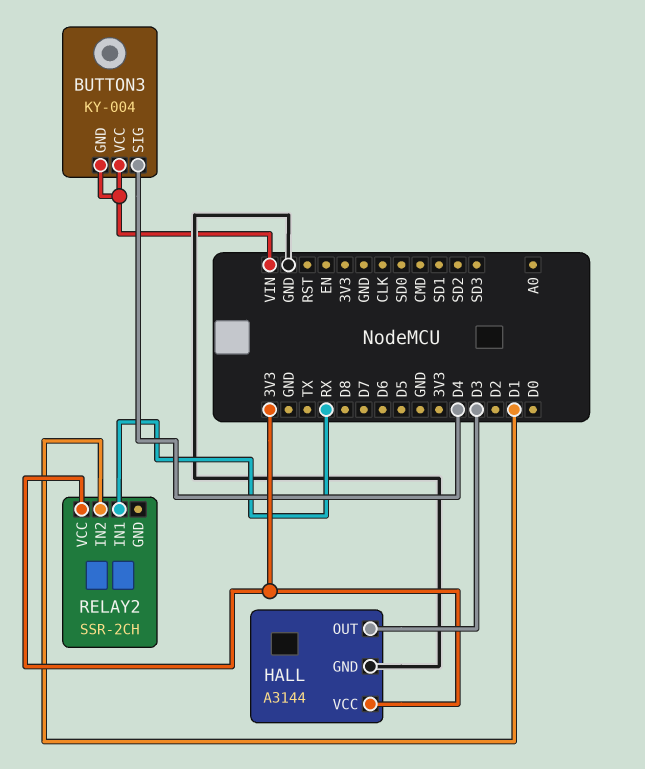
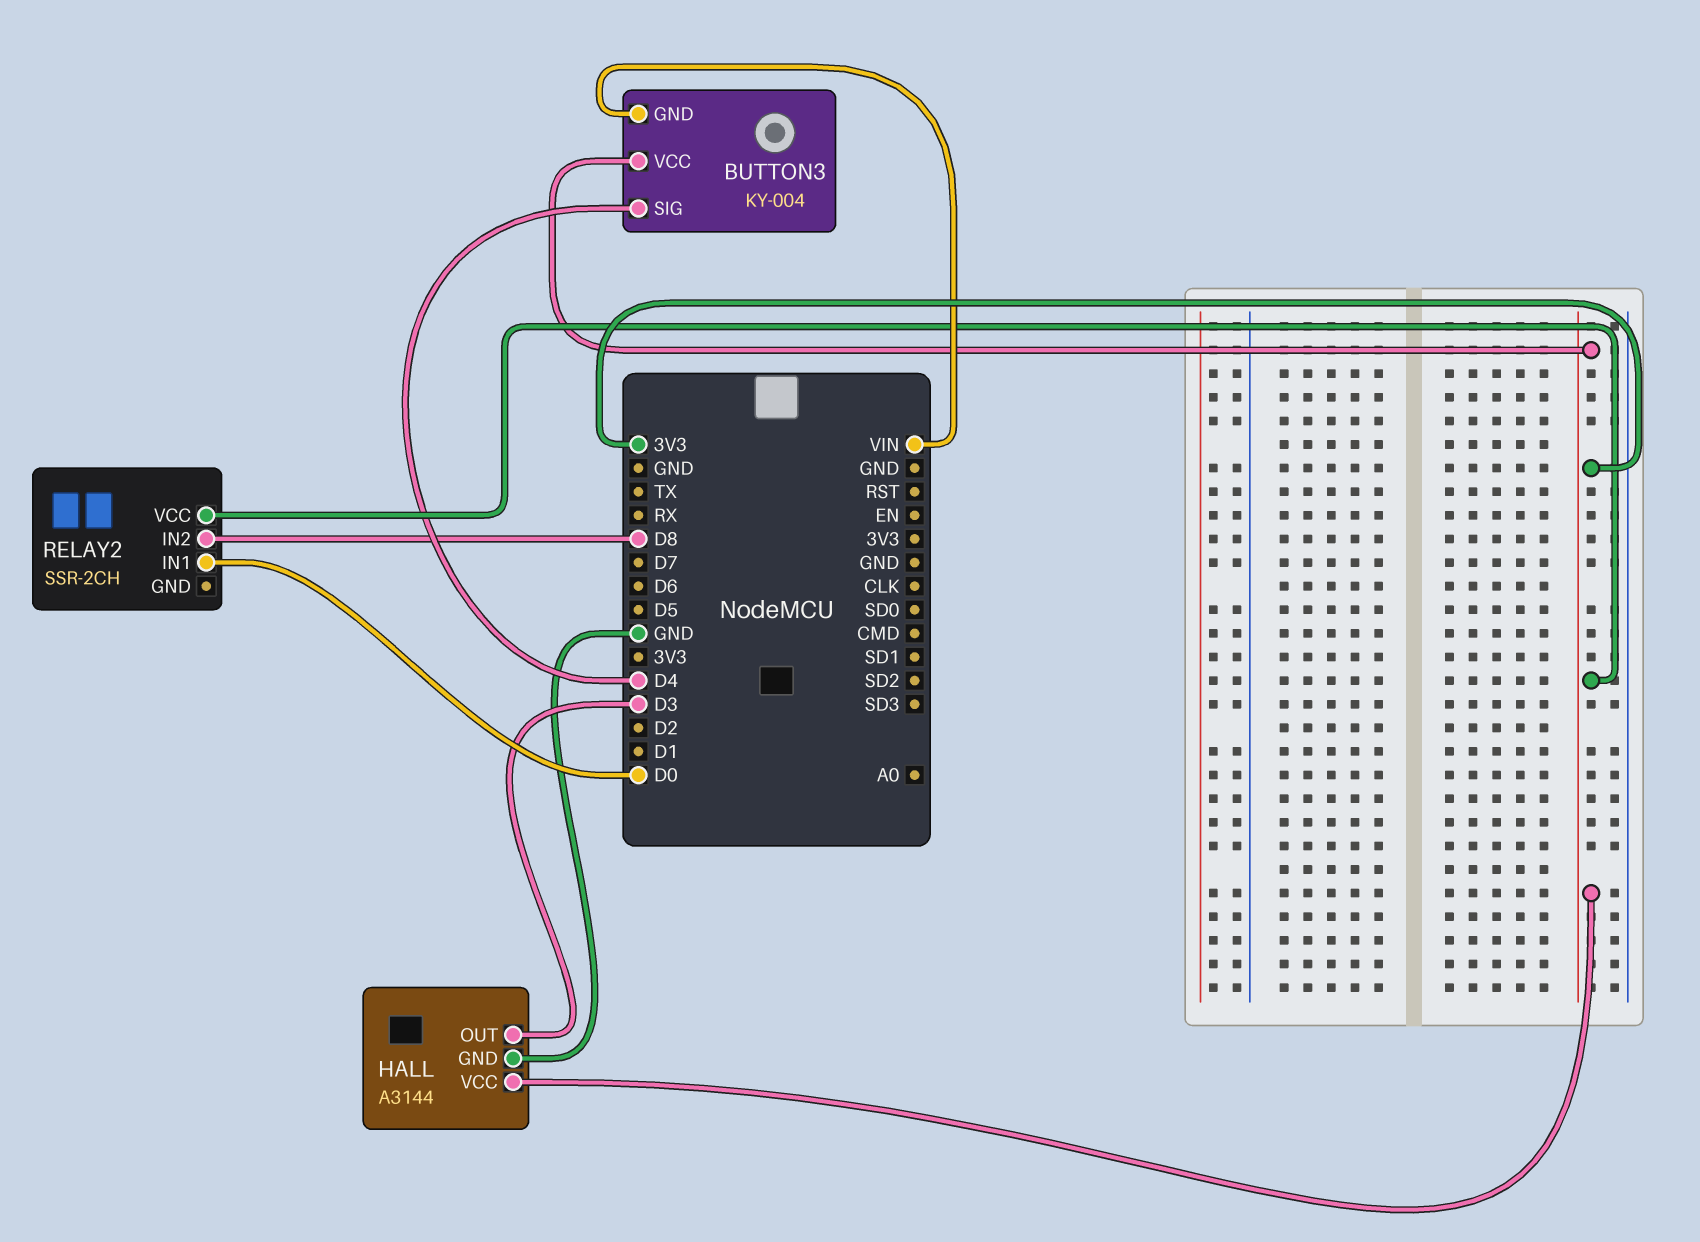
BUTTON3 pin VCC: VIN -> 3V3
RELAY2 pin IN1: RX -> D0
RELAY2 pin IN2: D1 -> D8

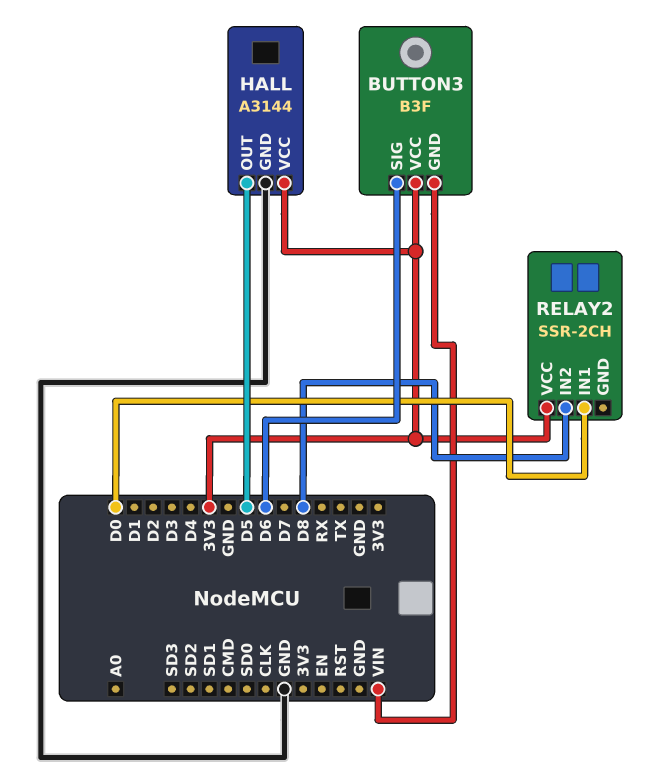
BUTTON3: KY-004 -> B3F
BUTTON3 pin SIG: D4 -> D6
HALL pin OUT: D3 -> D5

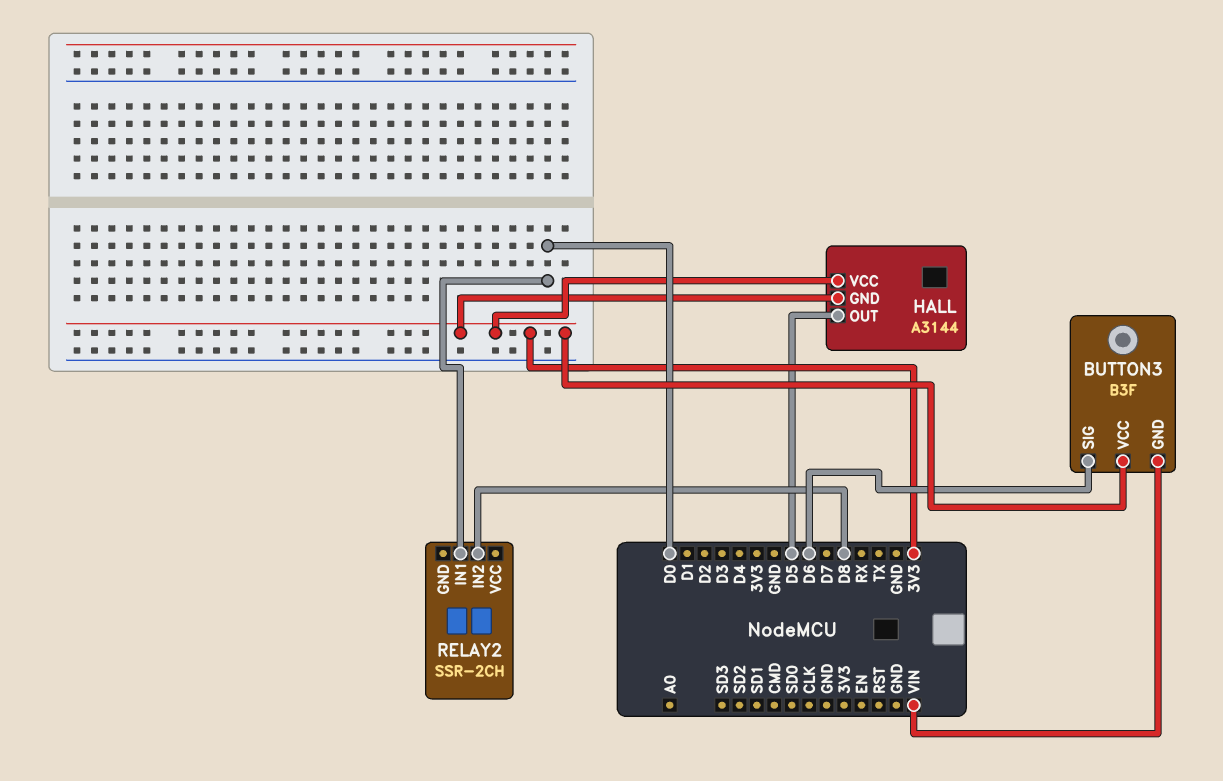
HALL pin GND: GND -> 3V3
RELAY2 pin VCC: 3V3 -> none

